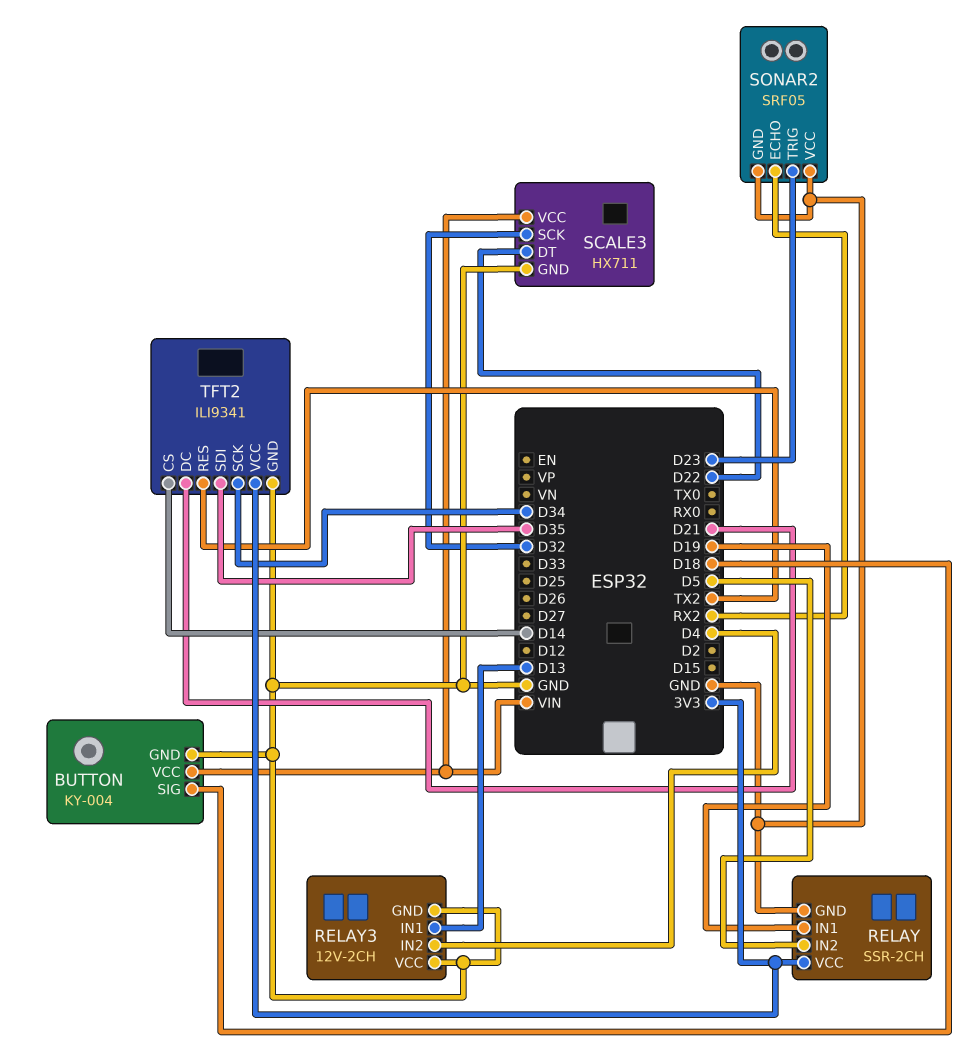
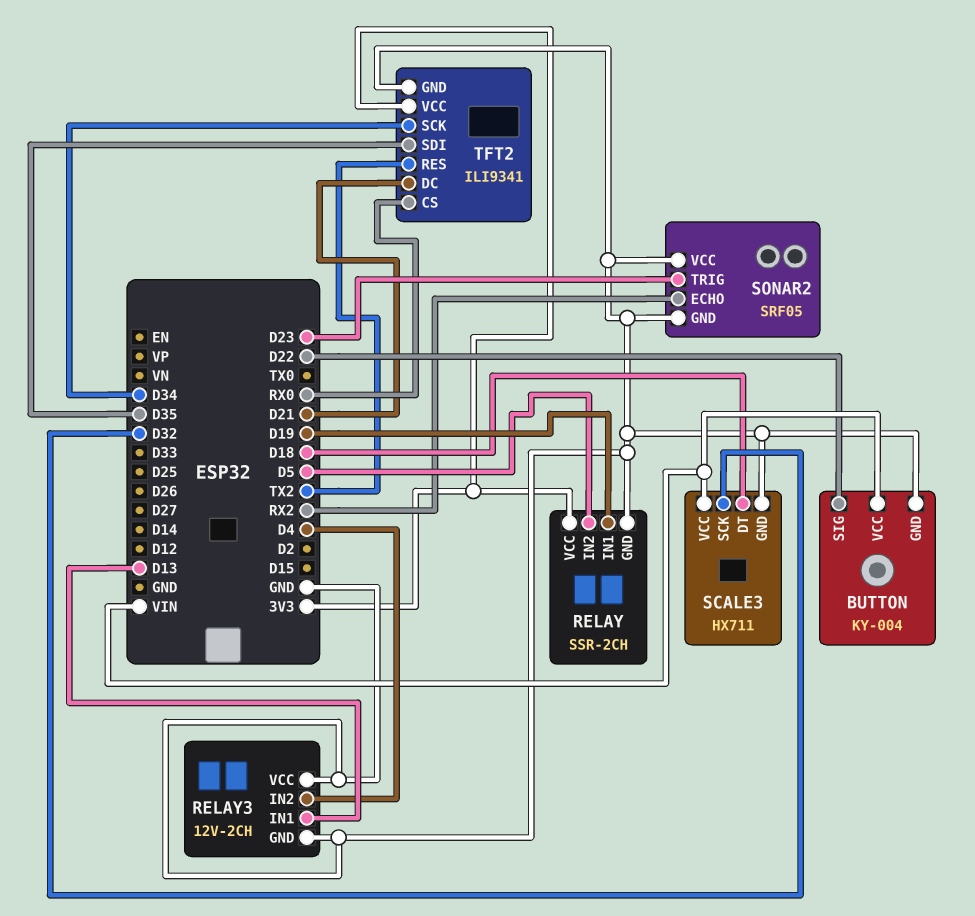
BUTTON pin SIG: D18 -> D22
SCALE3 pin DT: D22 -> D18
TFT2 pin CS: D14 -> RX0

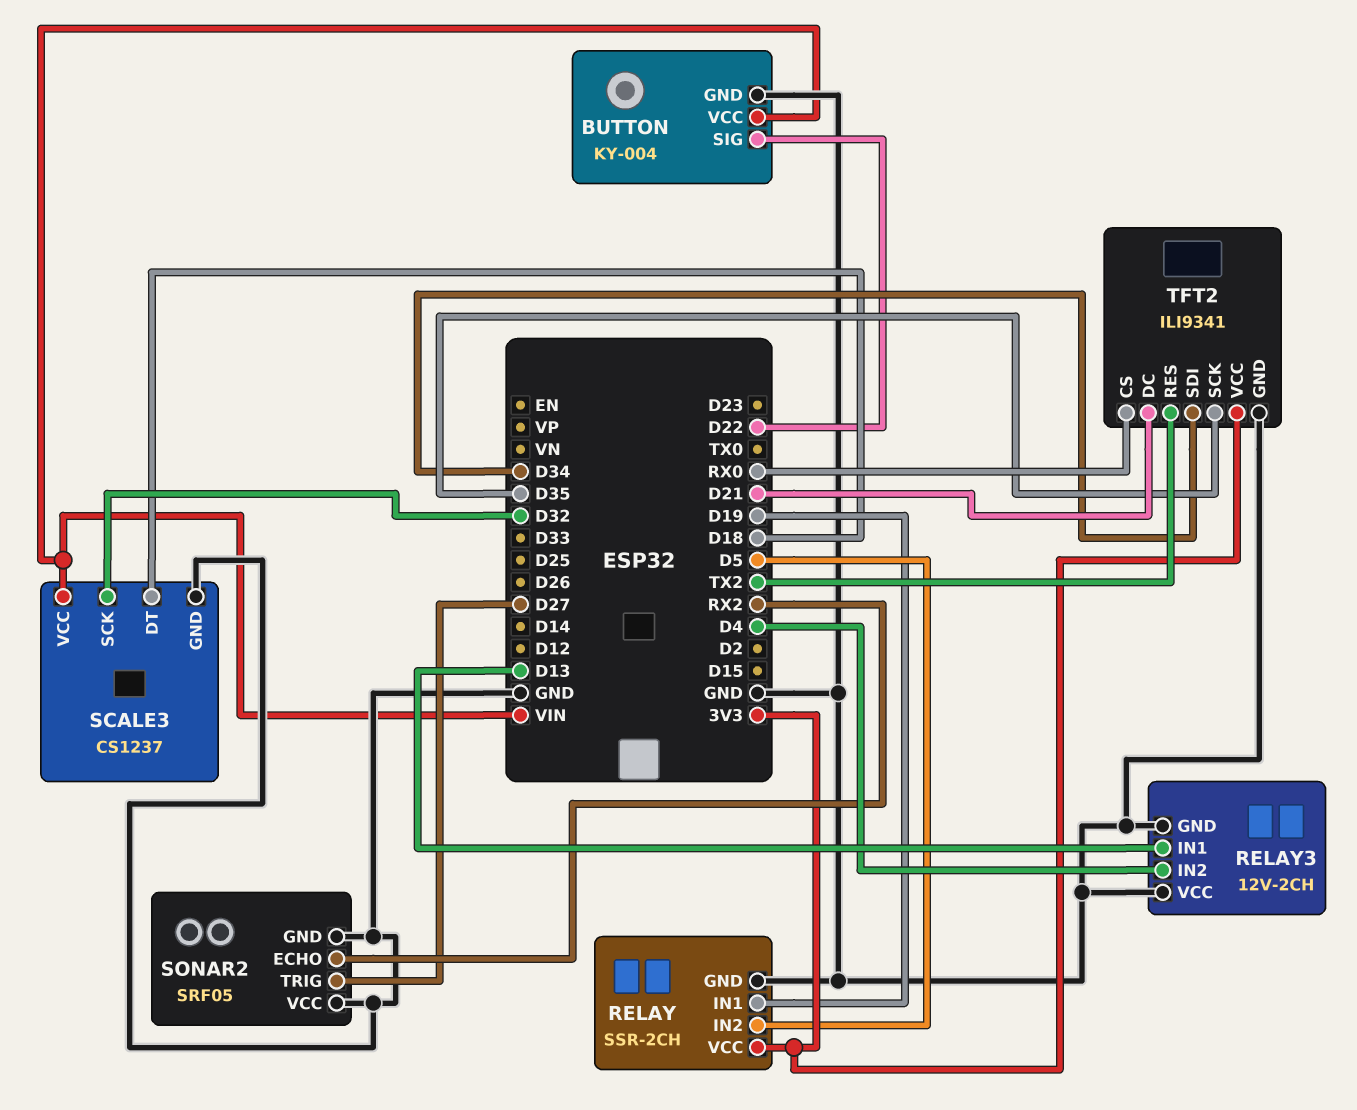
SCALE3: HX711 -> CS1237
SONAR2 pin TRIG: D23 -> D27
TFT2 pin SCK: D34 -> D35
TFT2 pin SDI: D35 -> D34

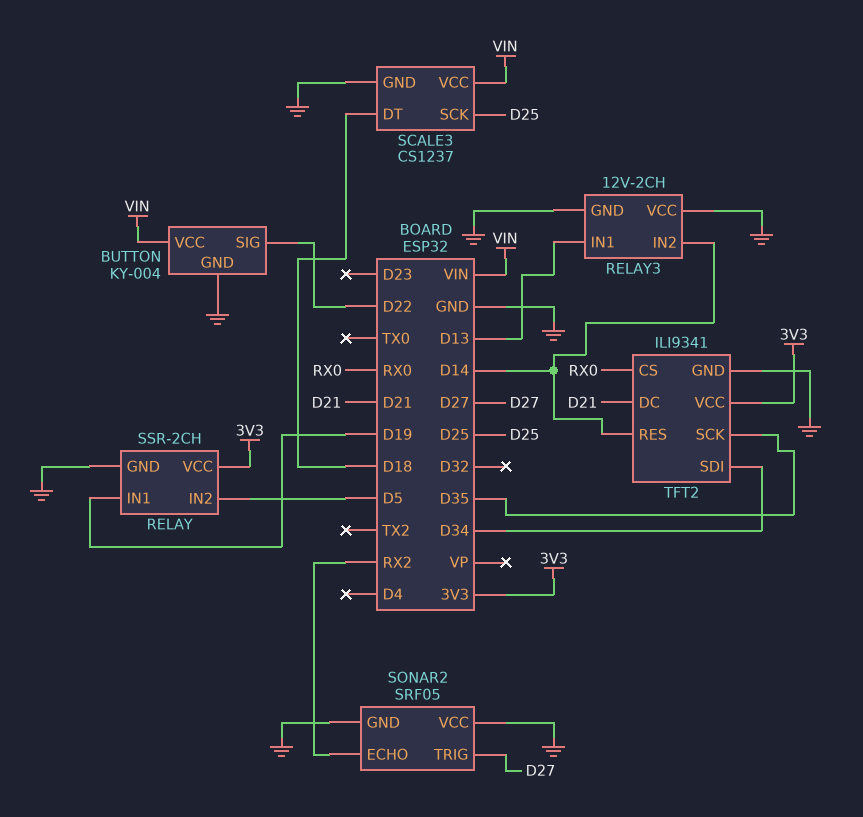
RELAY3 pin IN2: D4 -> D14
SCALE3 pin SCK: D32 -> D25
TFT2 pin RES: TX2 -> D14

